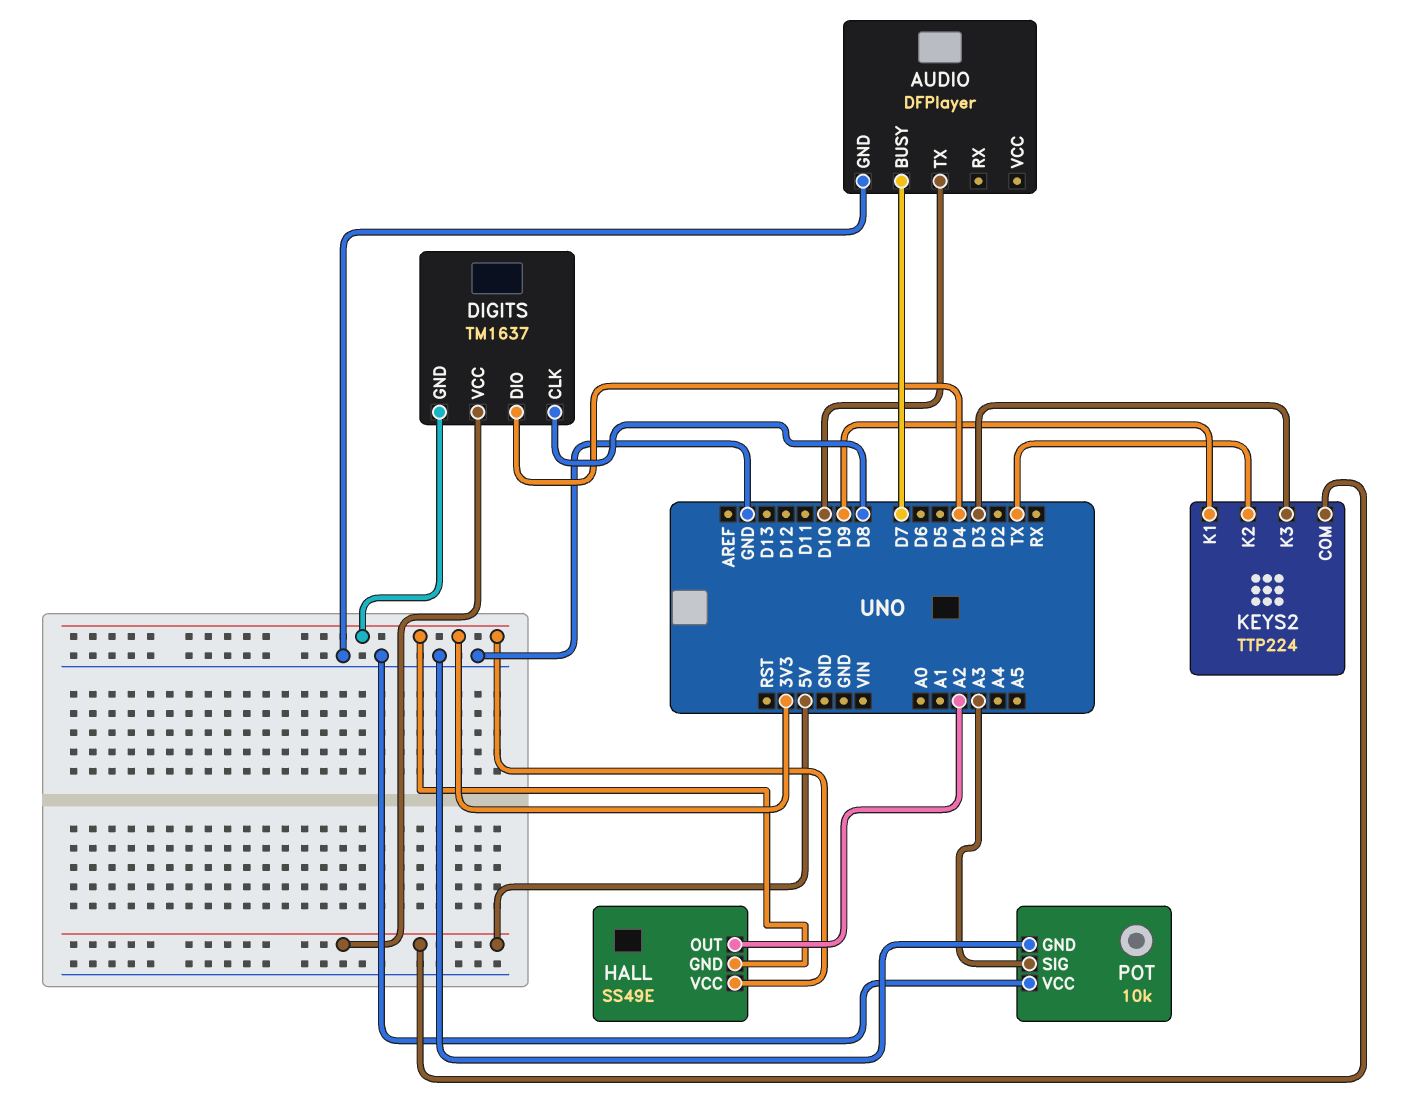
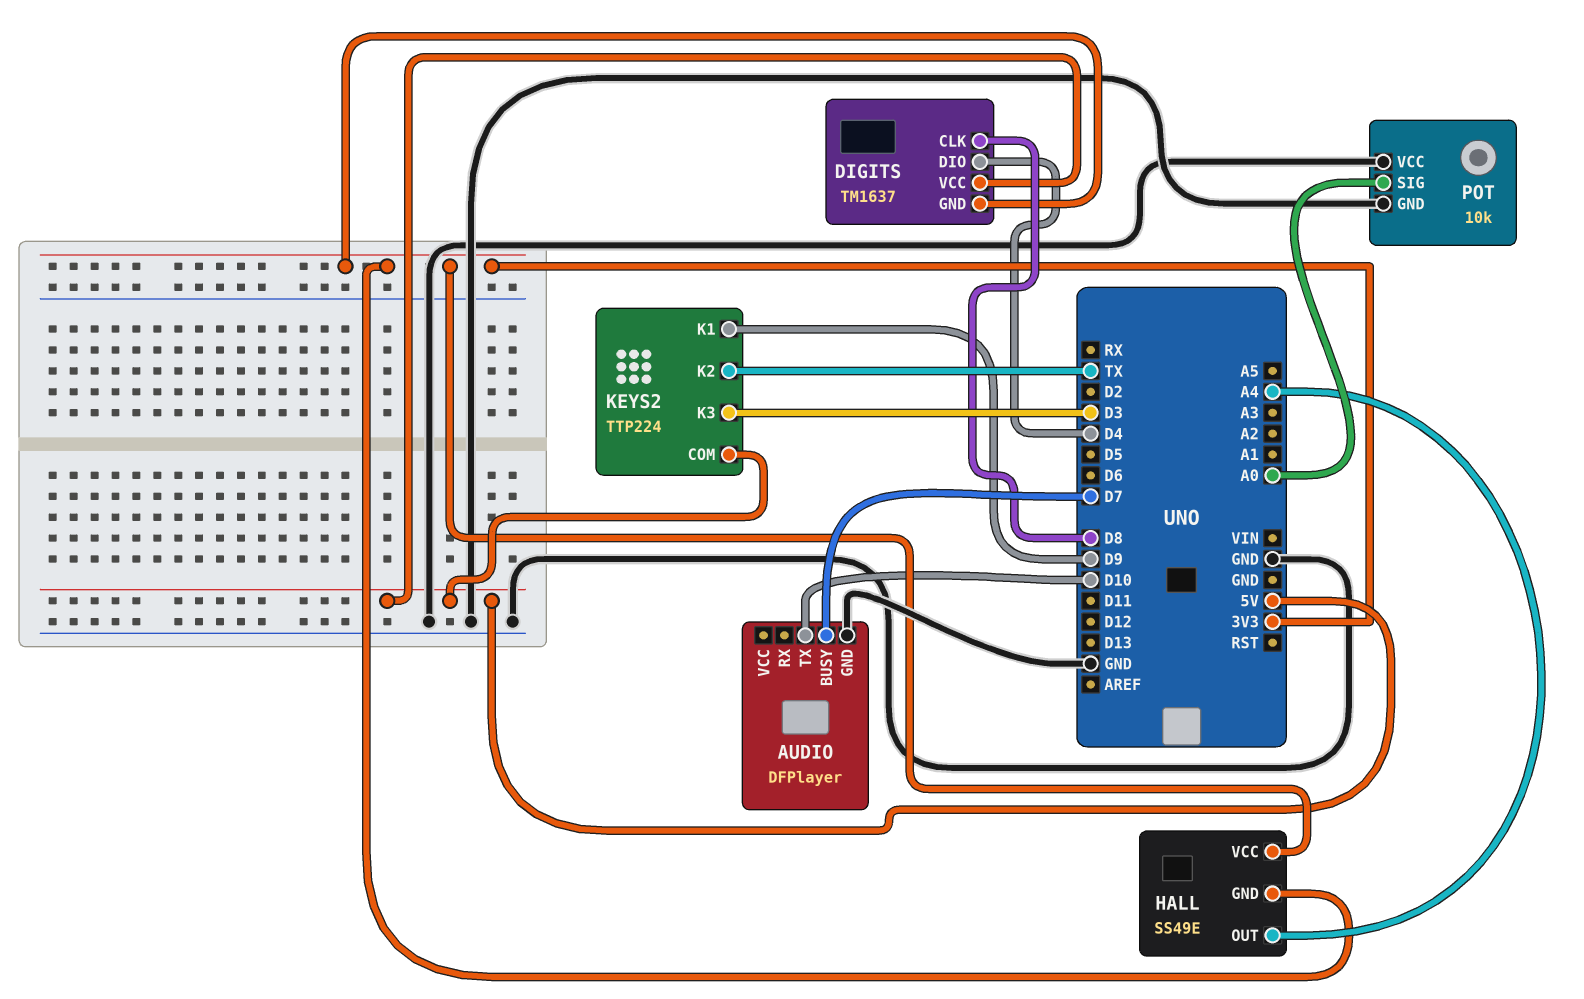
HALL pin OUT: A2 -> A4
POT pin SIG: A3 -> A0

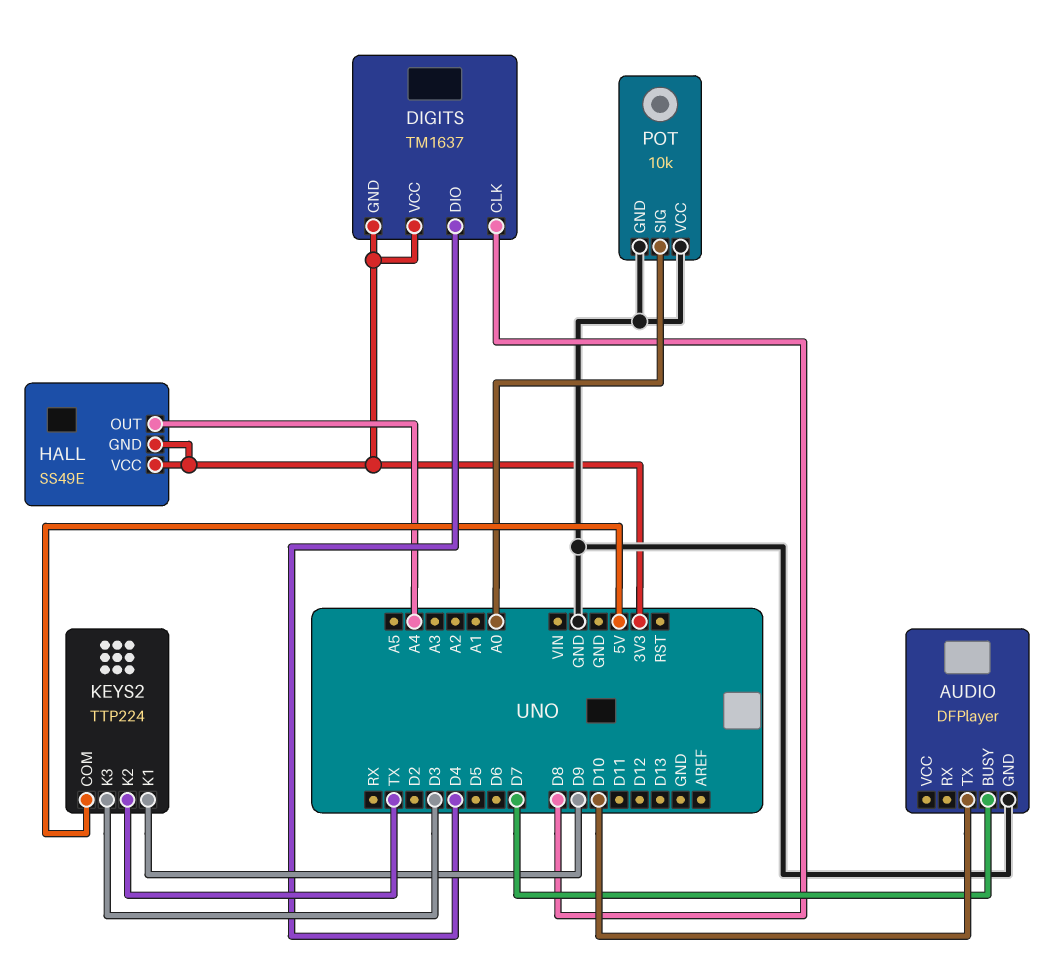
DIGITS pin VCC: 5V -> 3V3

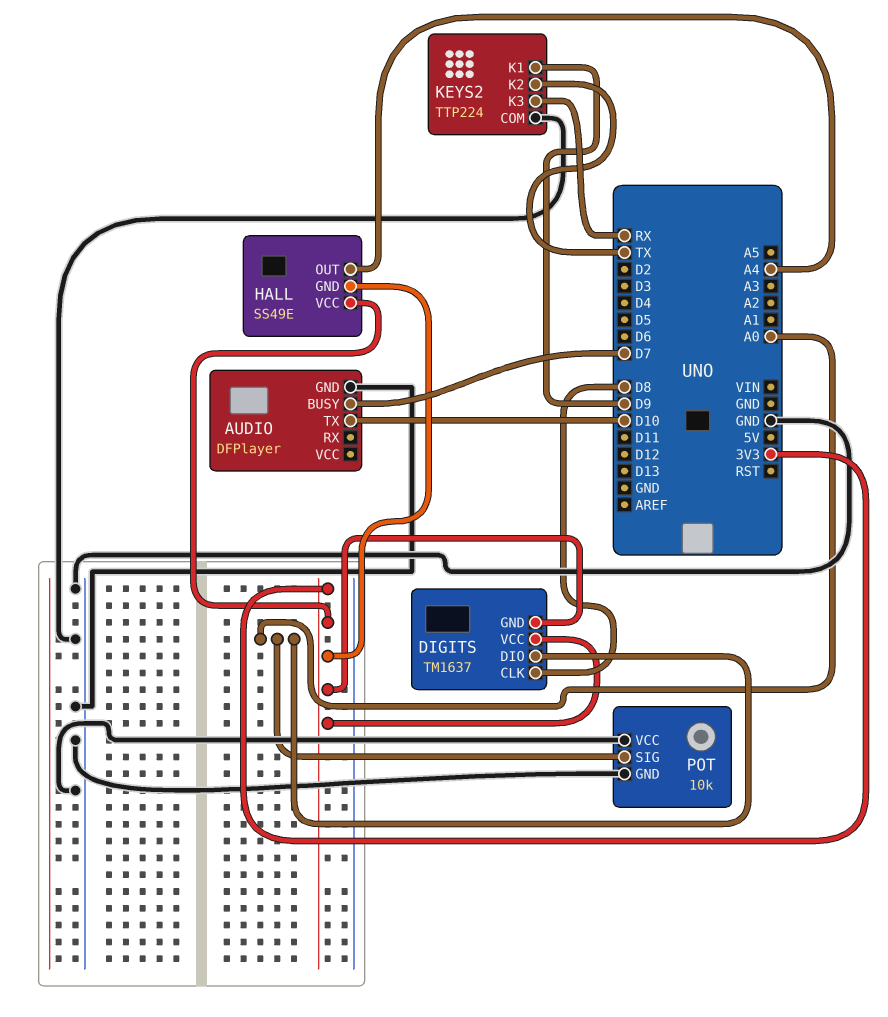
DIGITS pin DIO: D4 -> A0
KEYS2 pin COM: 5V -> GND
KEYS2 pin K3: D3 -> RX

